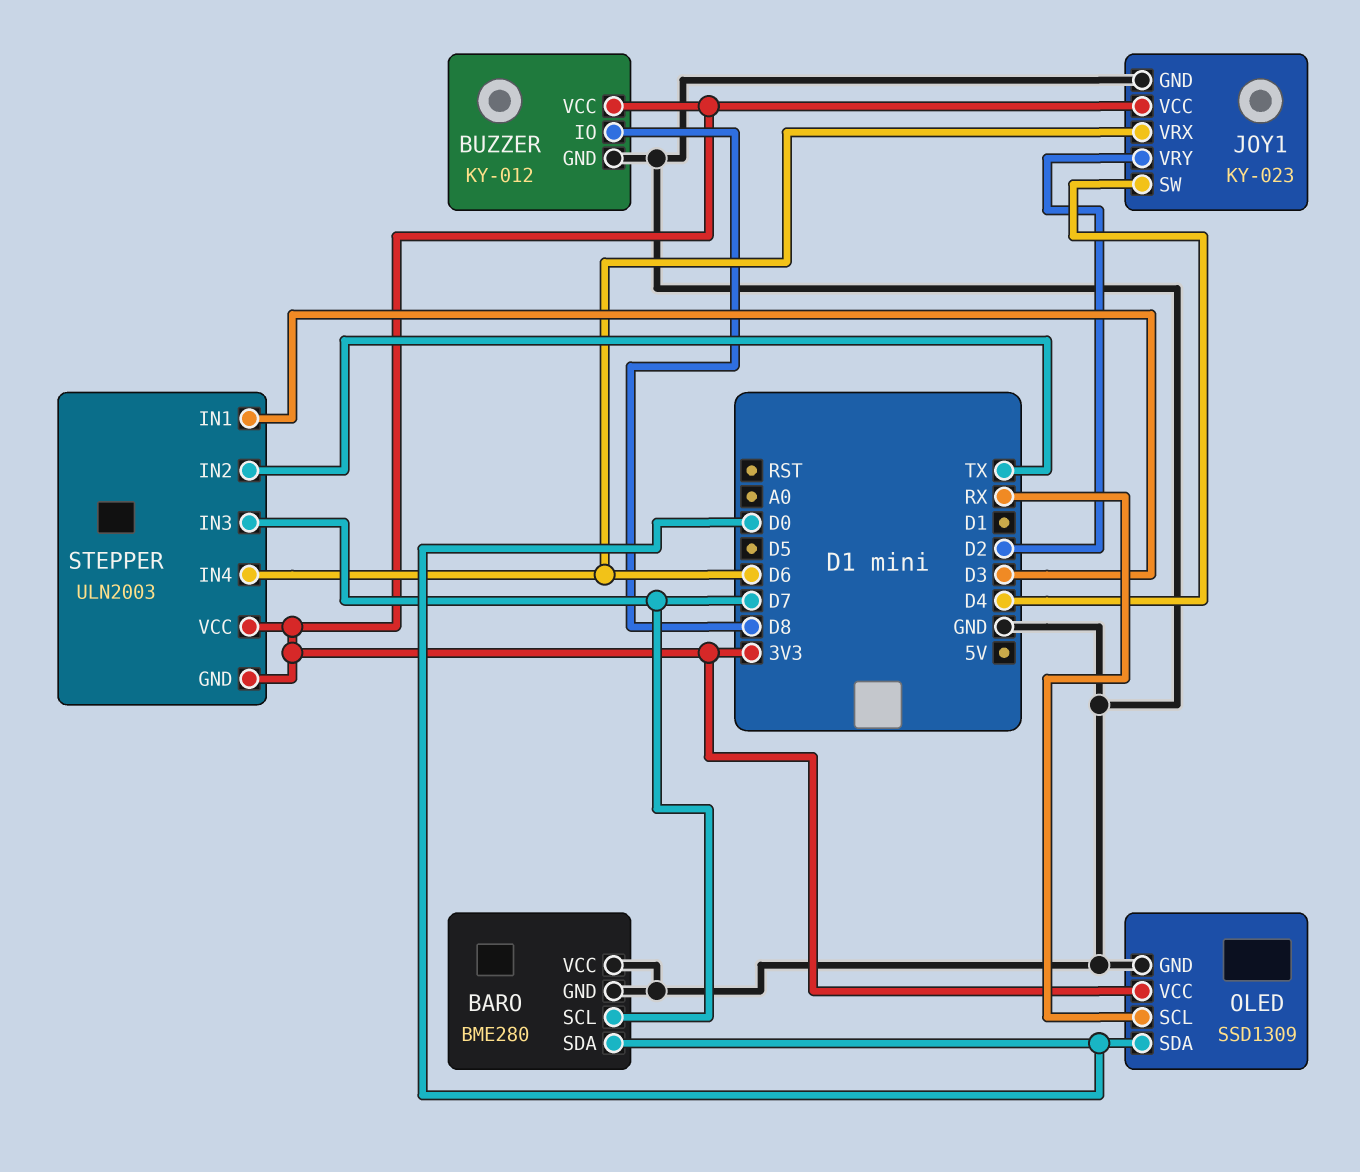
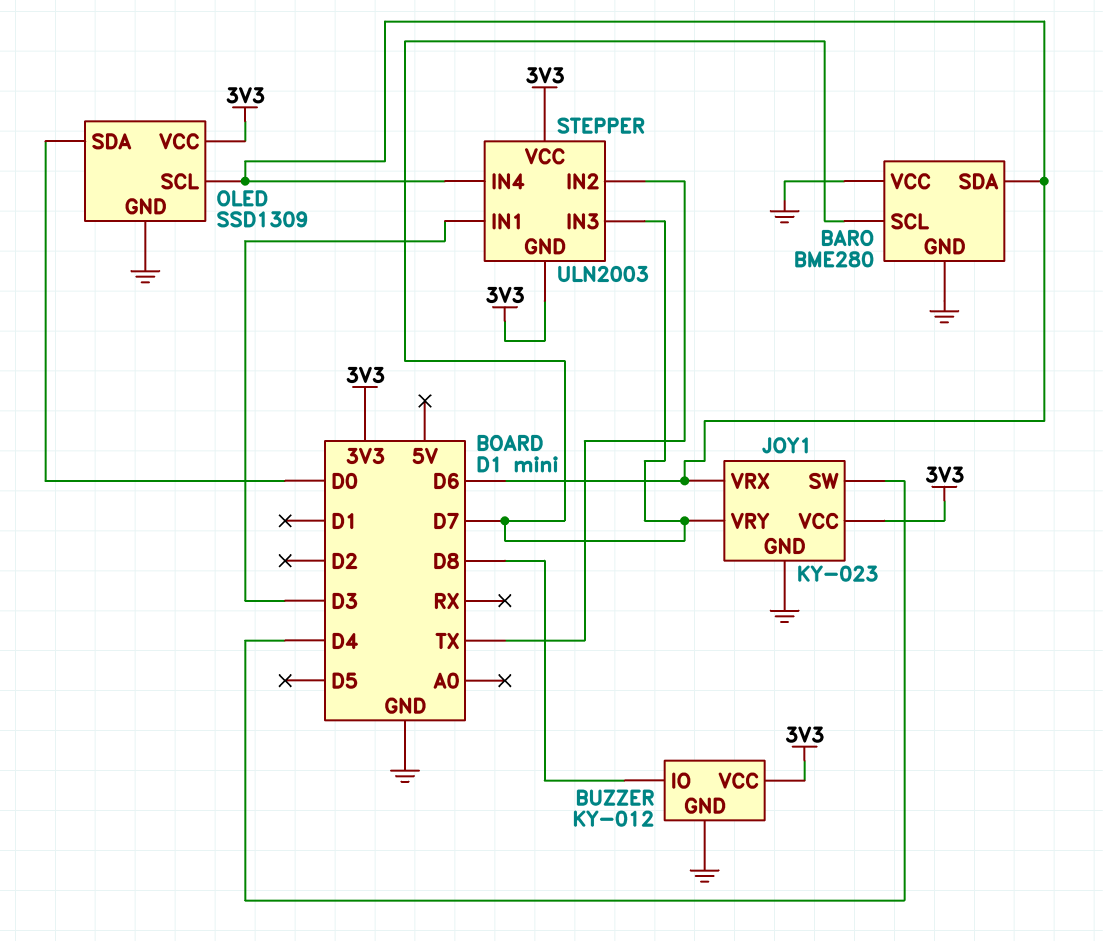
BARO pin SDA: D0 -> D6
JOY1 pin VRY: D2 -> D7
OLED pin SCL: RX -> D6

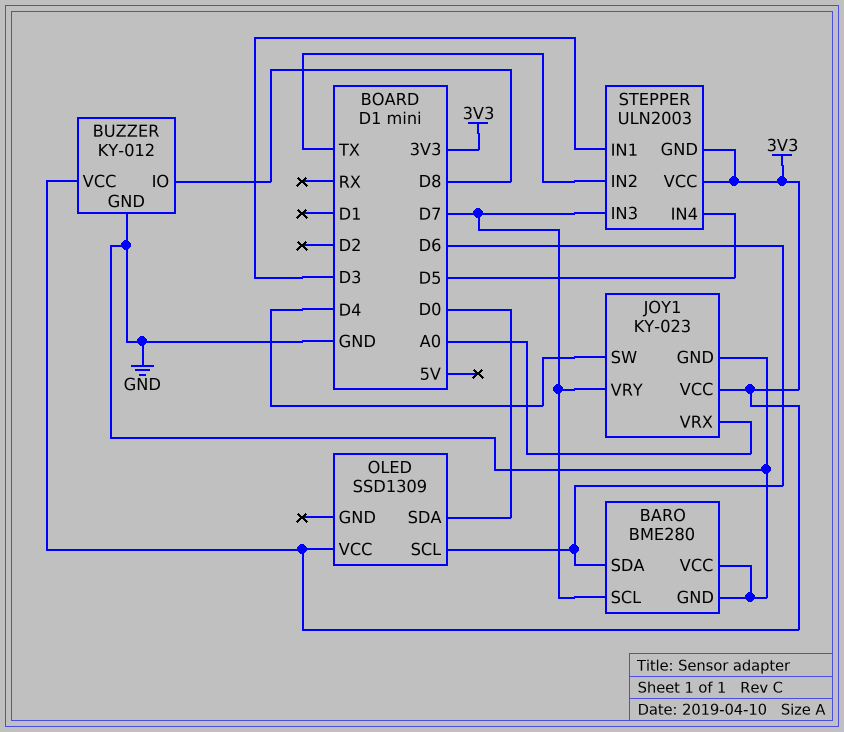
JOY1 pin VRX: D6 -> A0
OLED pin GND: GND -> none
STEPPER pin IN4: D6 -> D5

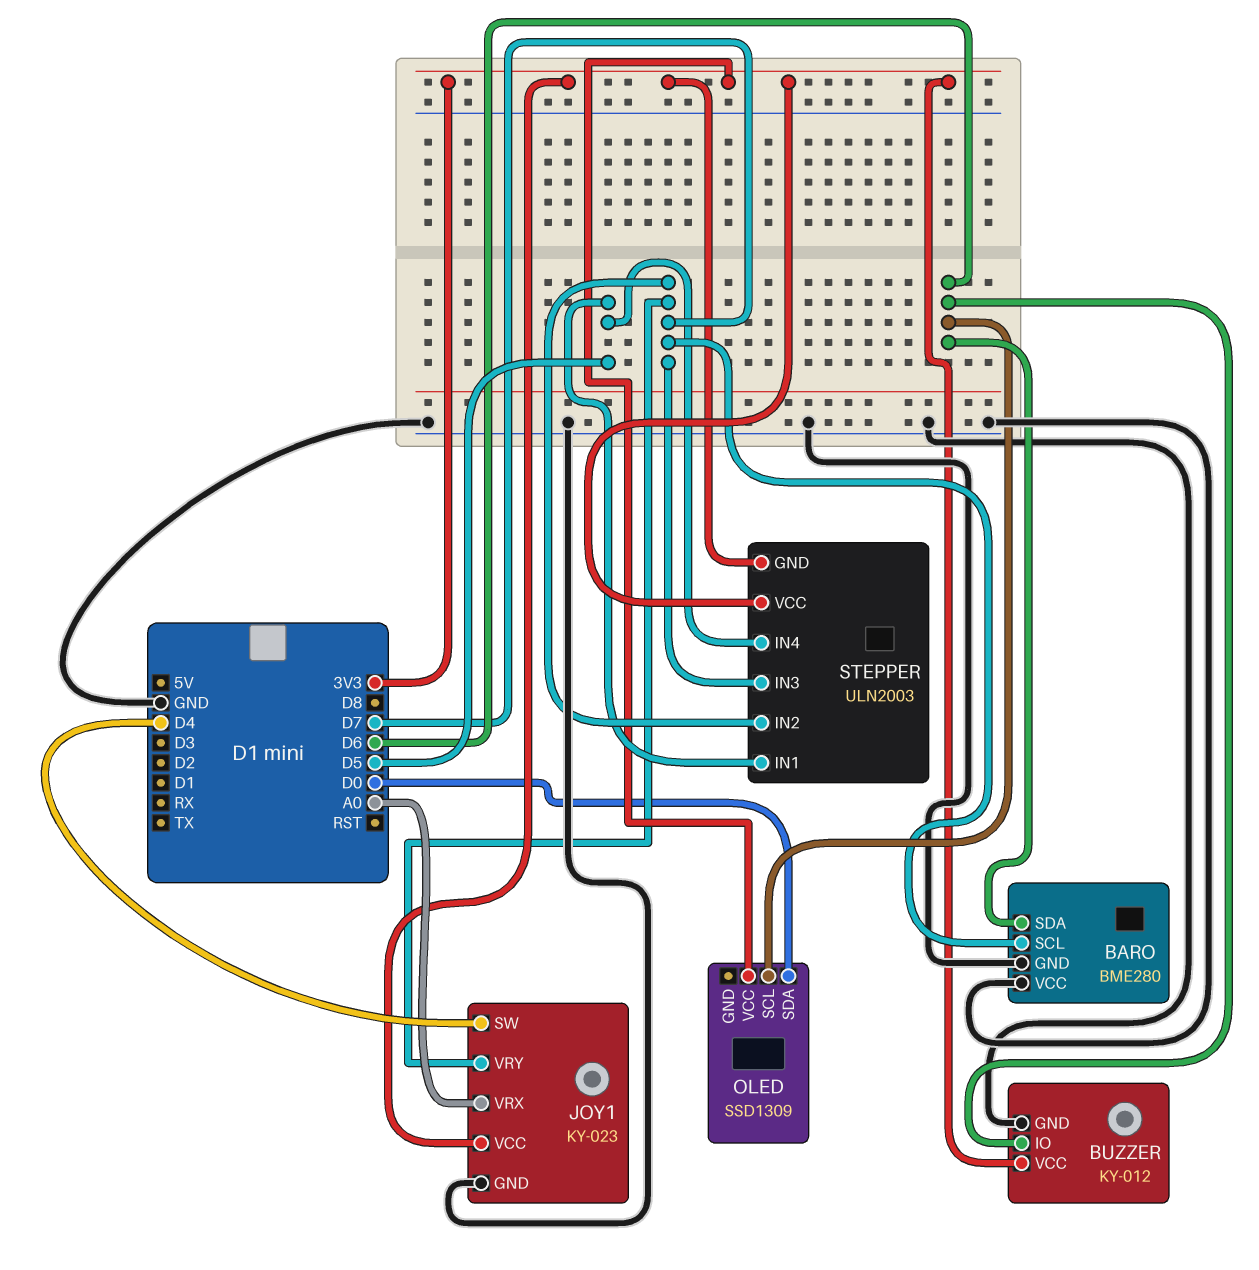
BUZZER pin IO: D8 -> D6
STEPPER pin IN1: D3 -> D5
STEPPER pin IN2: TX -> D7

